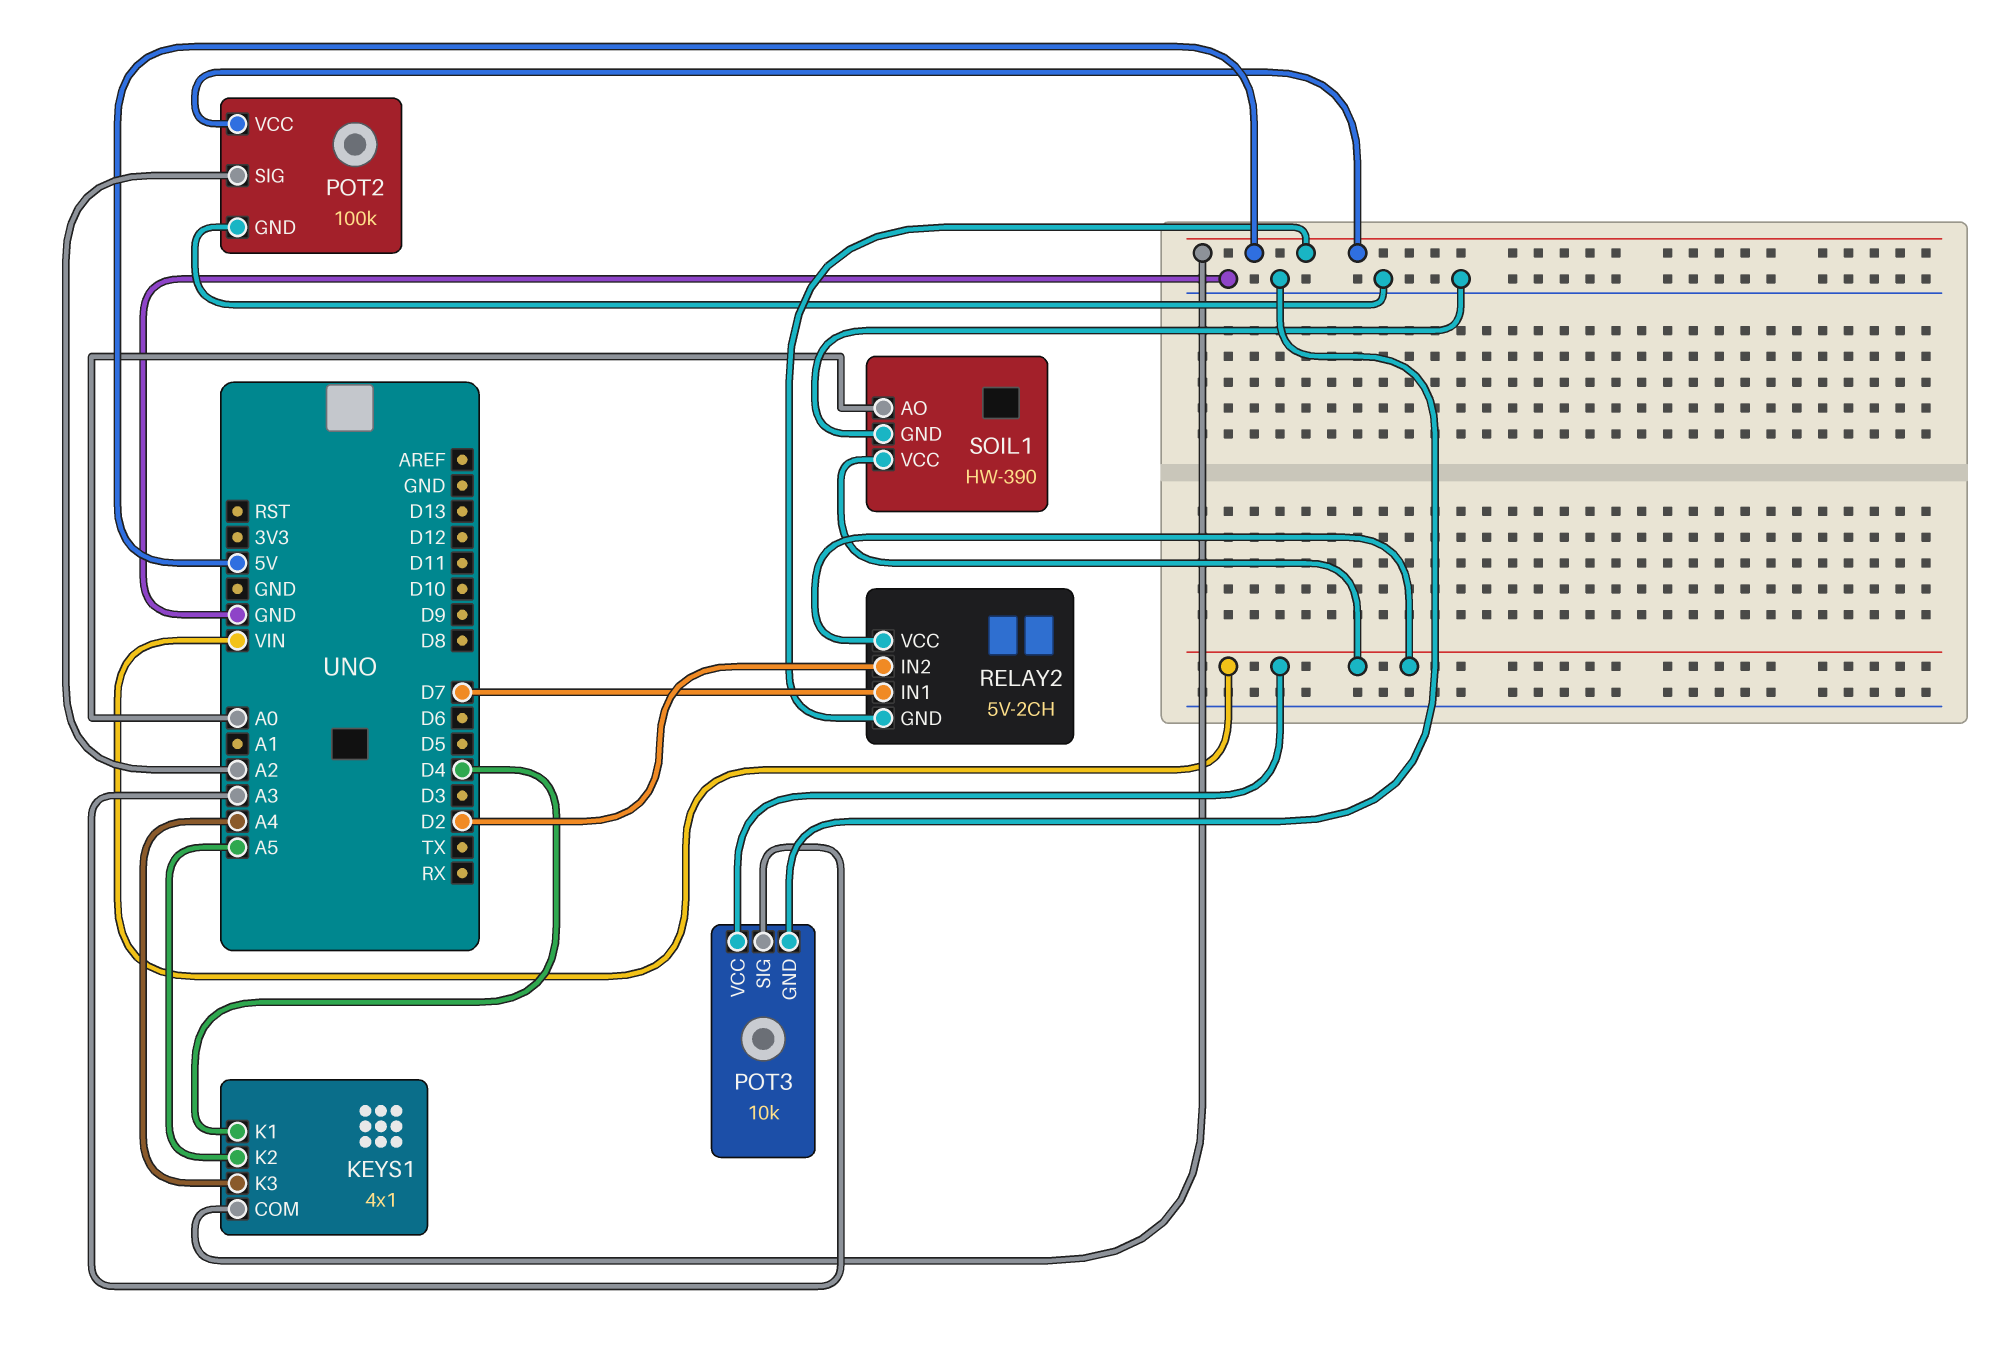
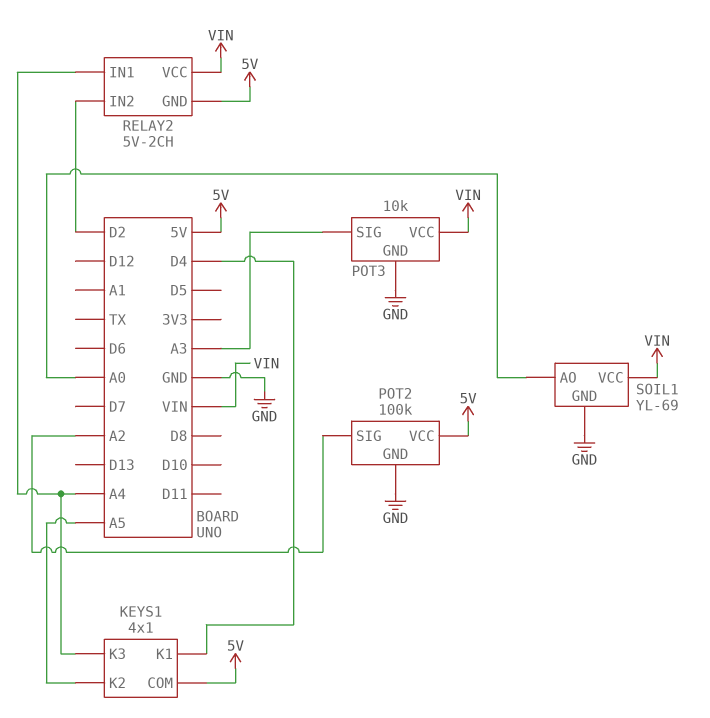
RELAY2 pin IN1: D7 -> A4
SOIL1: HW-390 -> YL-69

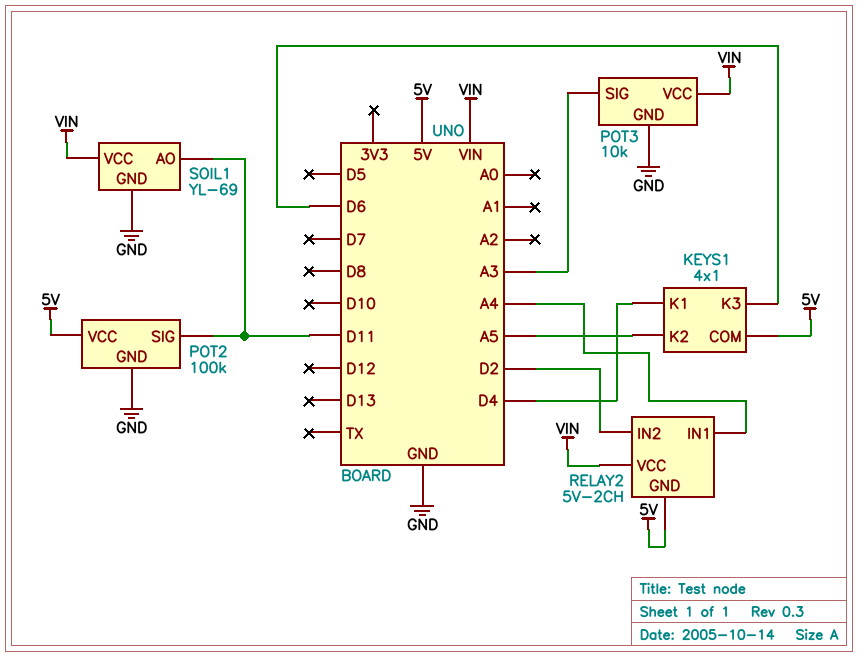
KEYS1 pin K3: A4 -> D6
POT2 pin SIG: A2 -> D11
SOIL1 pin AO: A0 -> D11

